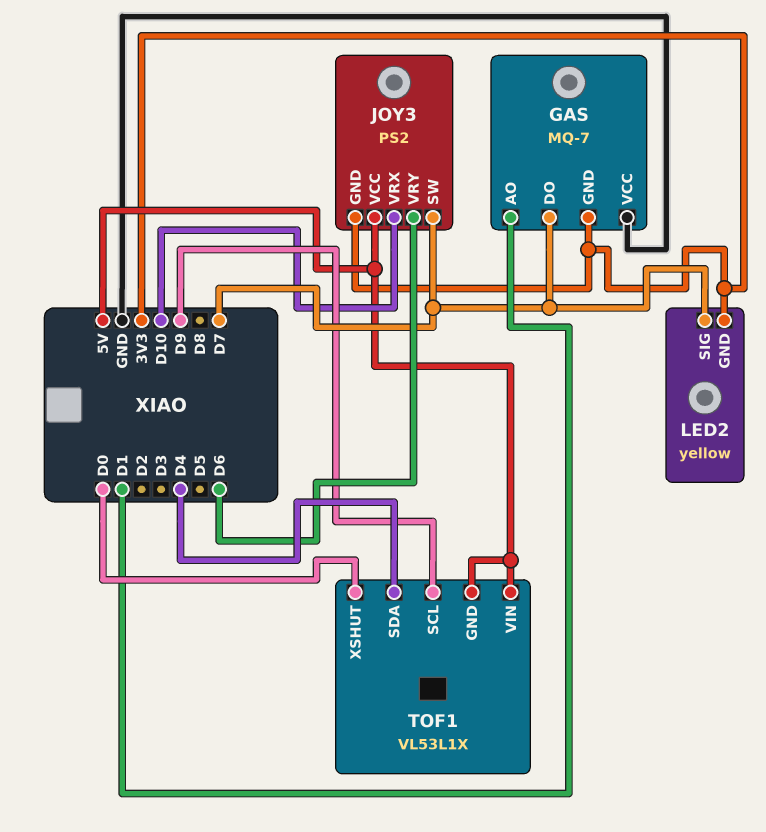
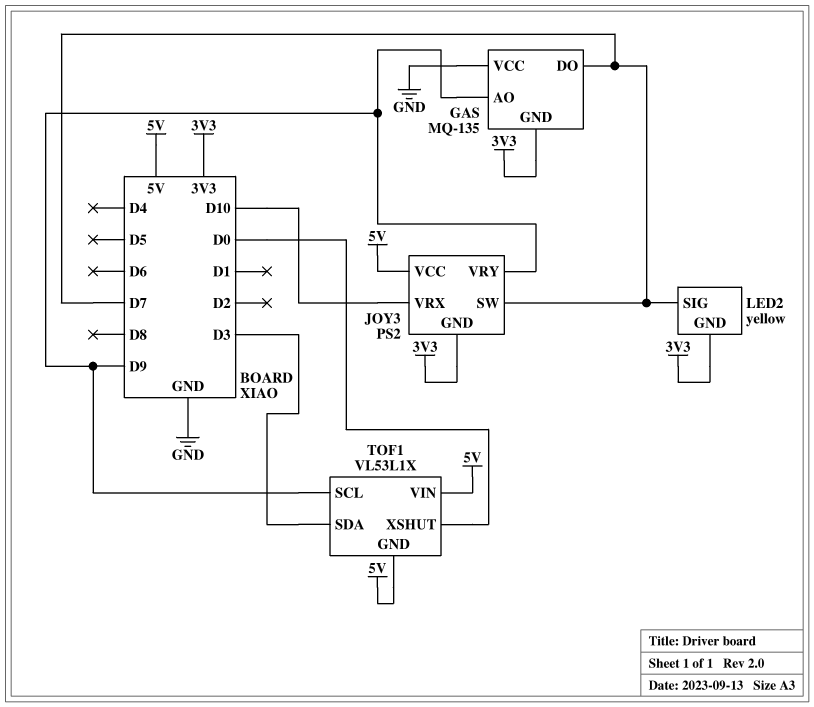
GAS: MQ-7 -> MQ-135
GAS pin AO: D1 -> D9
JOY3 pin VRY: D6 -> D9
TOF1 pin SDA: D4 -> D3

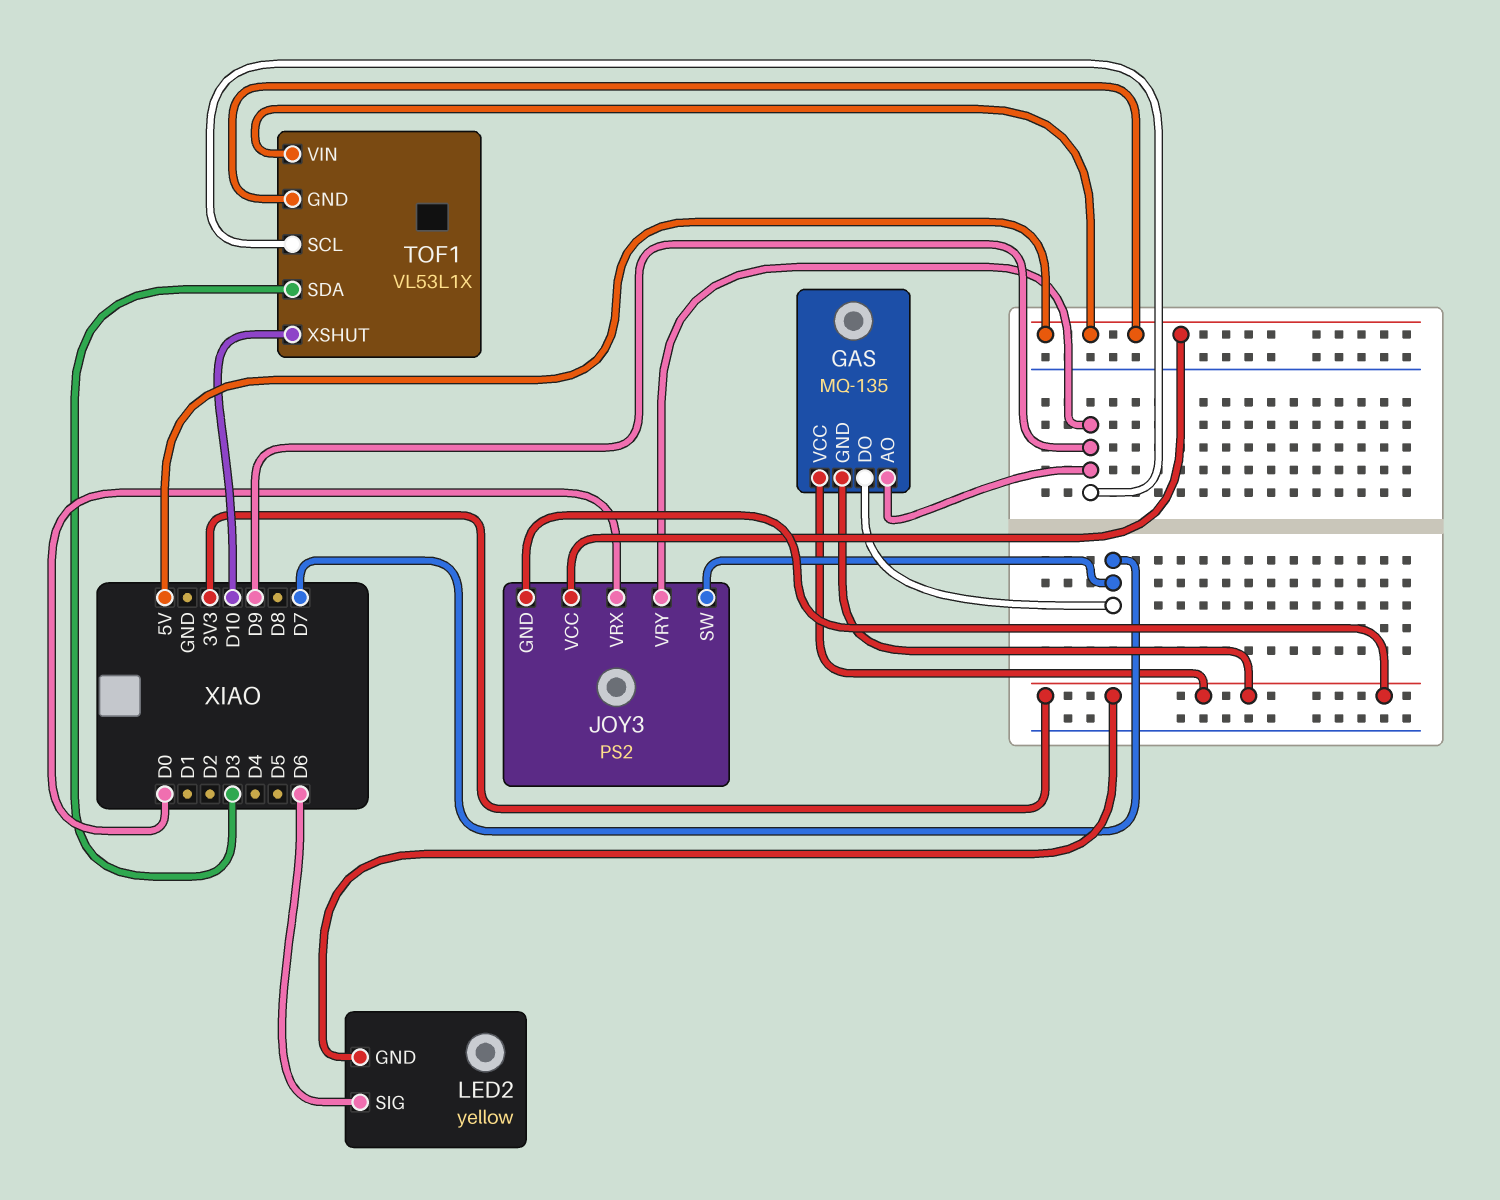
GAS pin VCC: GND -> 3V3
JOY3 pin VRX: D10 -> D0
LED2 pin SIG: D7 -> D6
TOF1 pin XSHUT: D0 -> D10

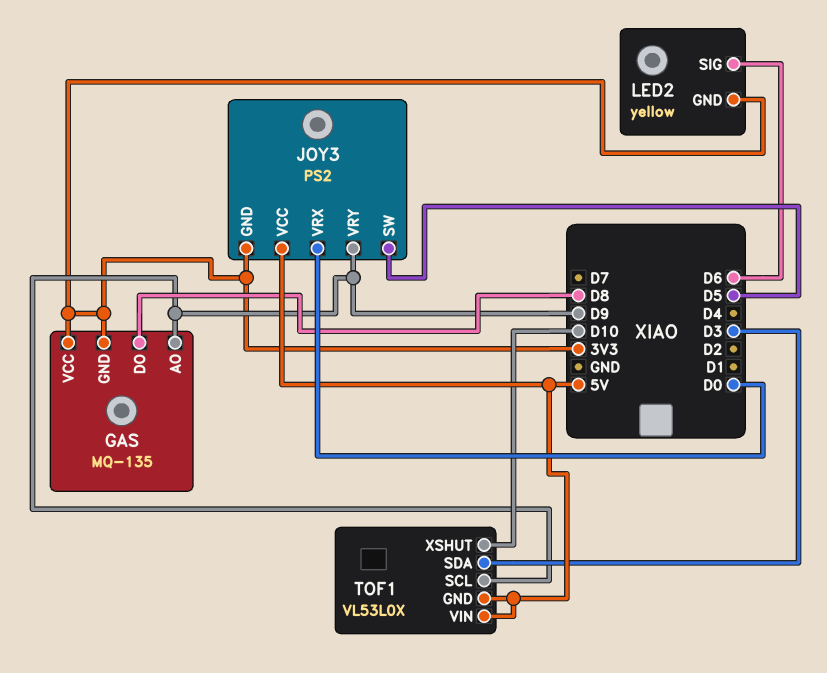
GAS pin DO: D7 -> D8
JOY3 pin SW: D7 -> D5
TOF1: VL53L1X -> VL53L0X

